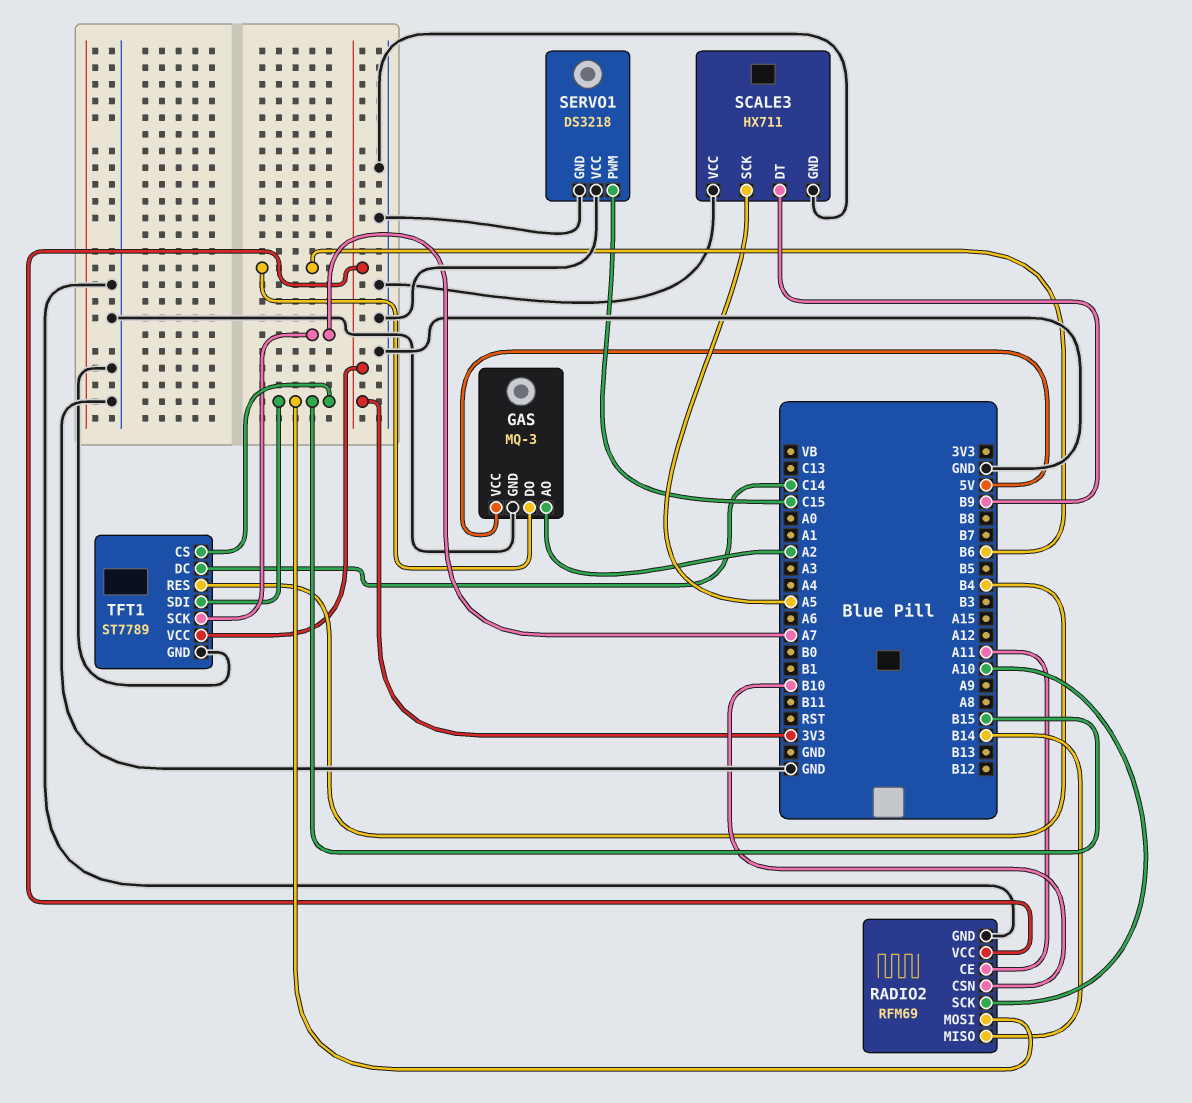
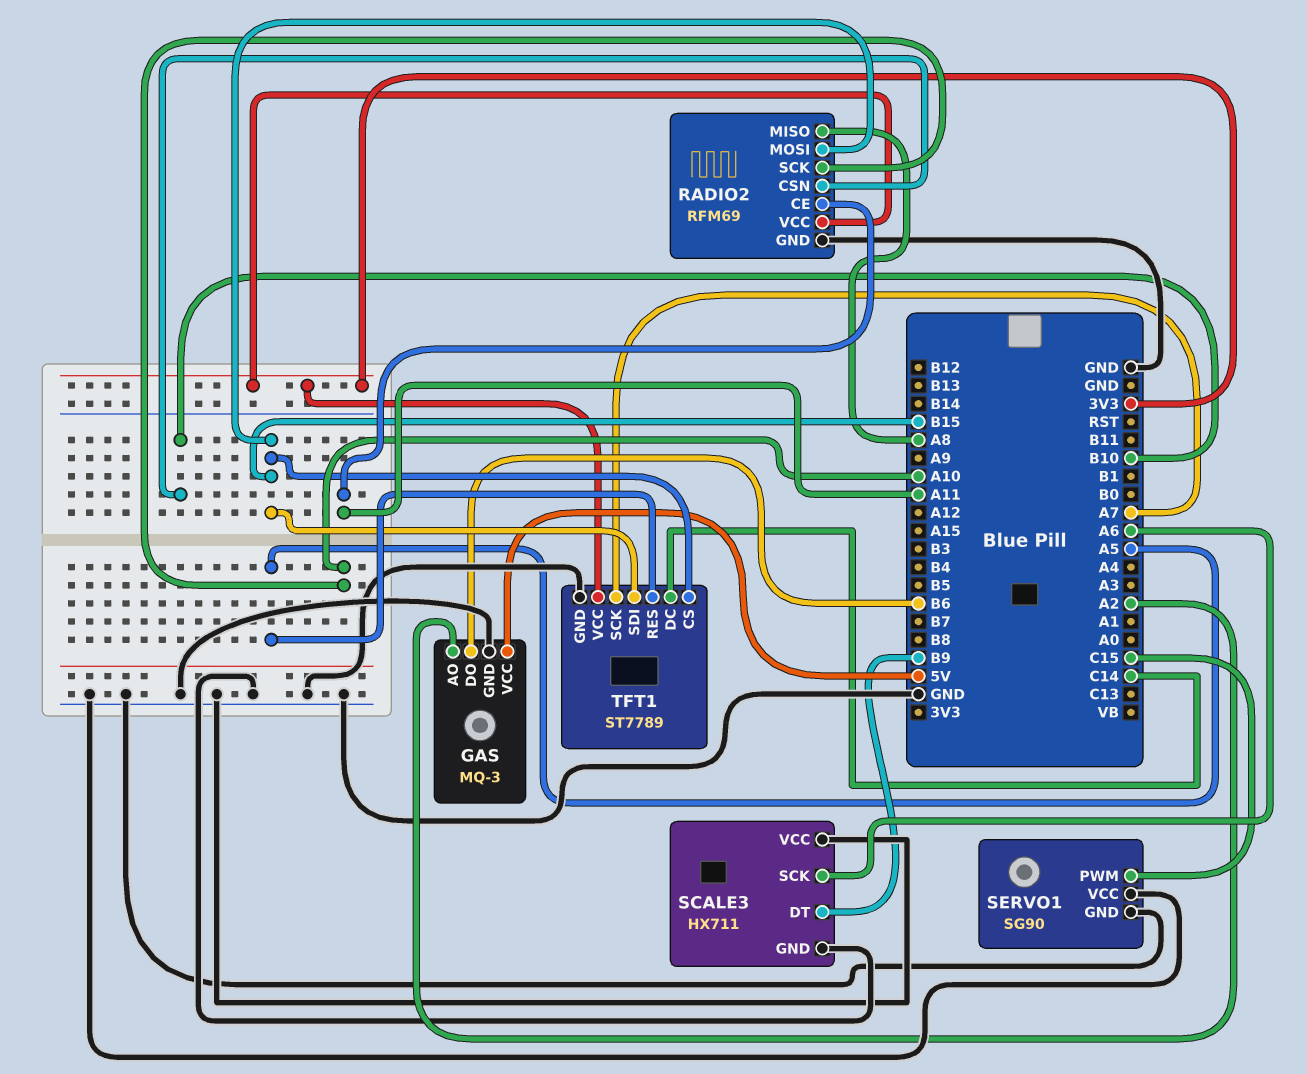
RADIO2 pin MISO: B14 -> A8
SCALE3 pin SCK: A5 -> A6
SERVO1: DS3218 -> SG90
TFT1 pin RES: B4 -> A5

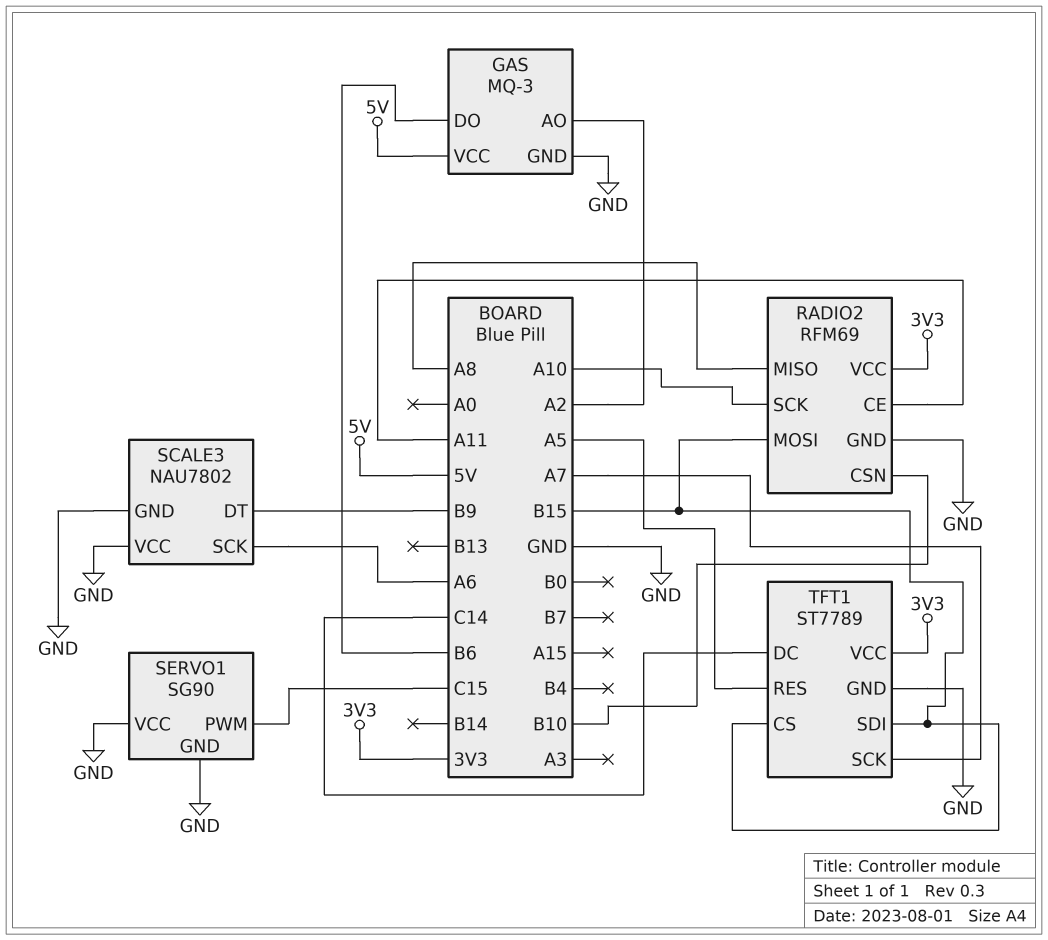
SCALE3: HX711 -> NAU7802

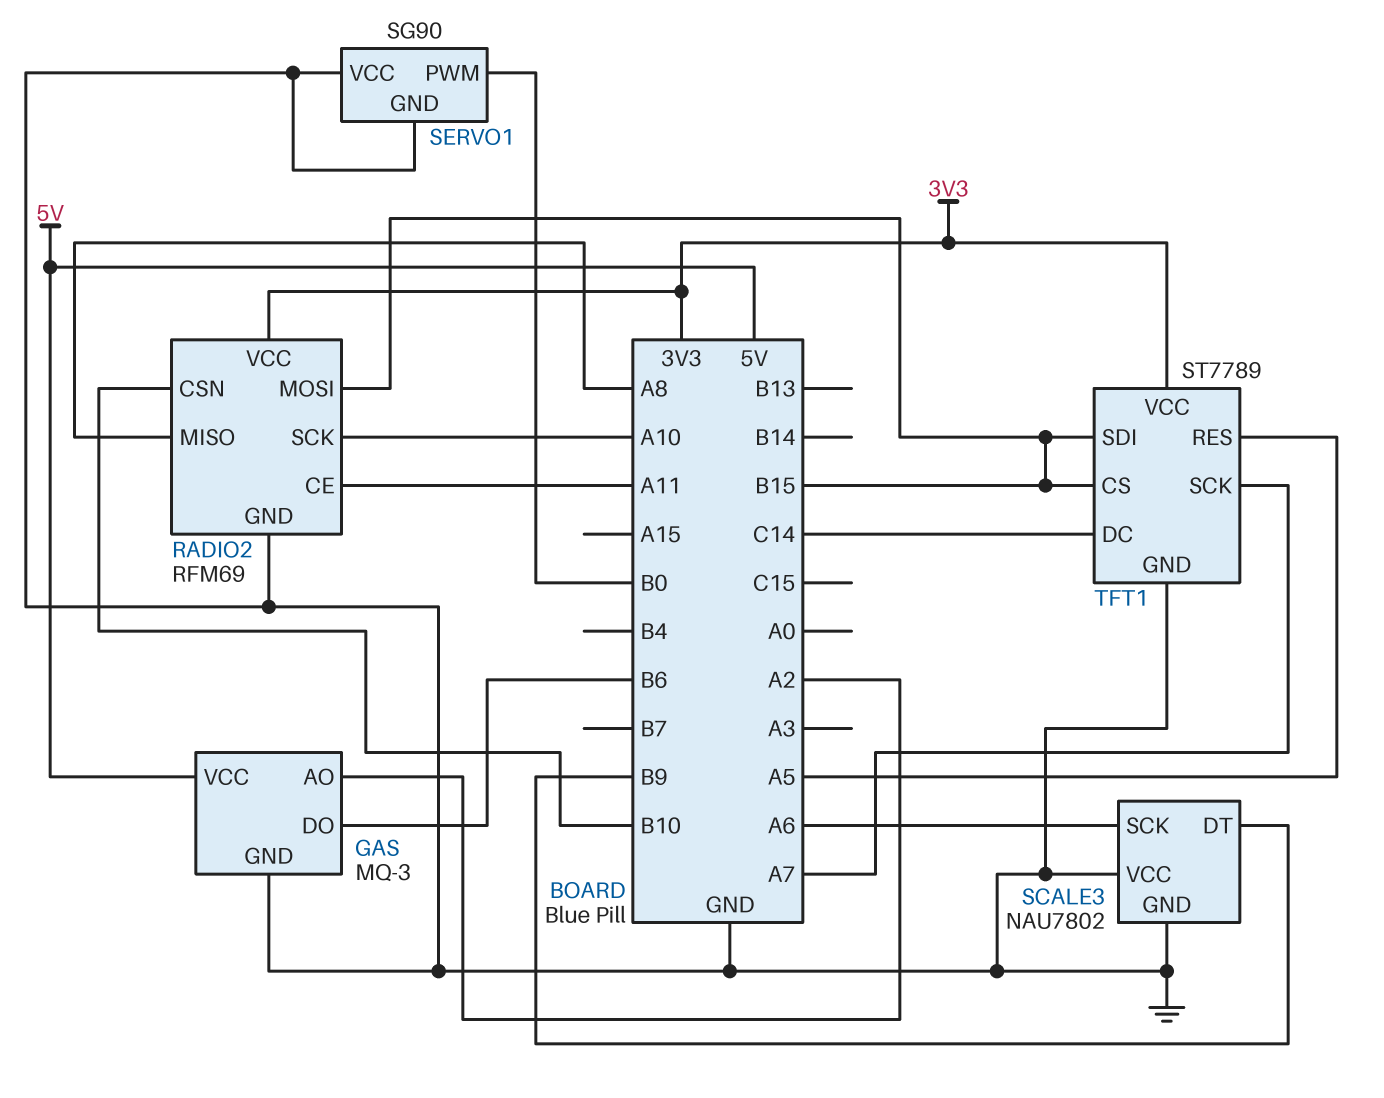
SERVO1 pin PWM: C15 -> B0

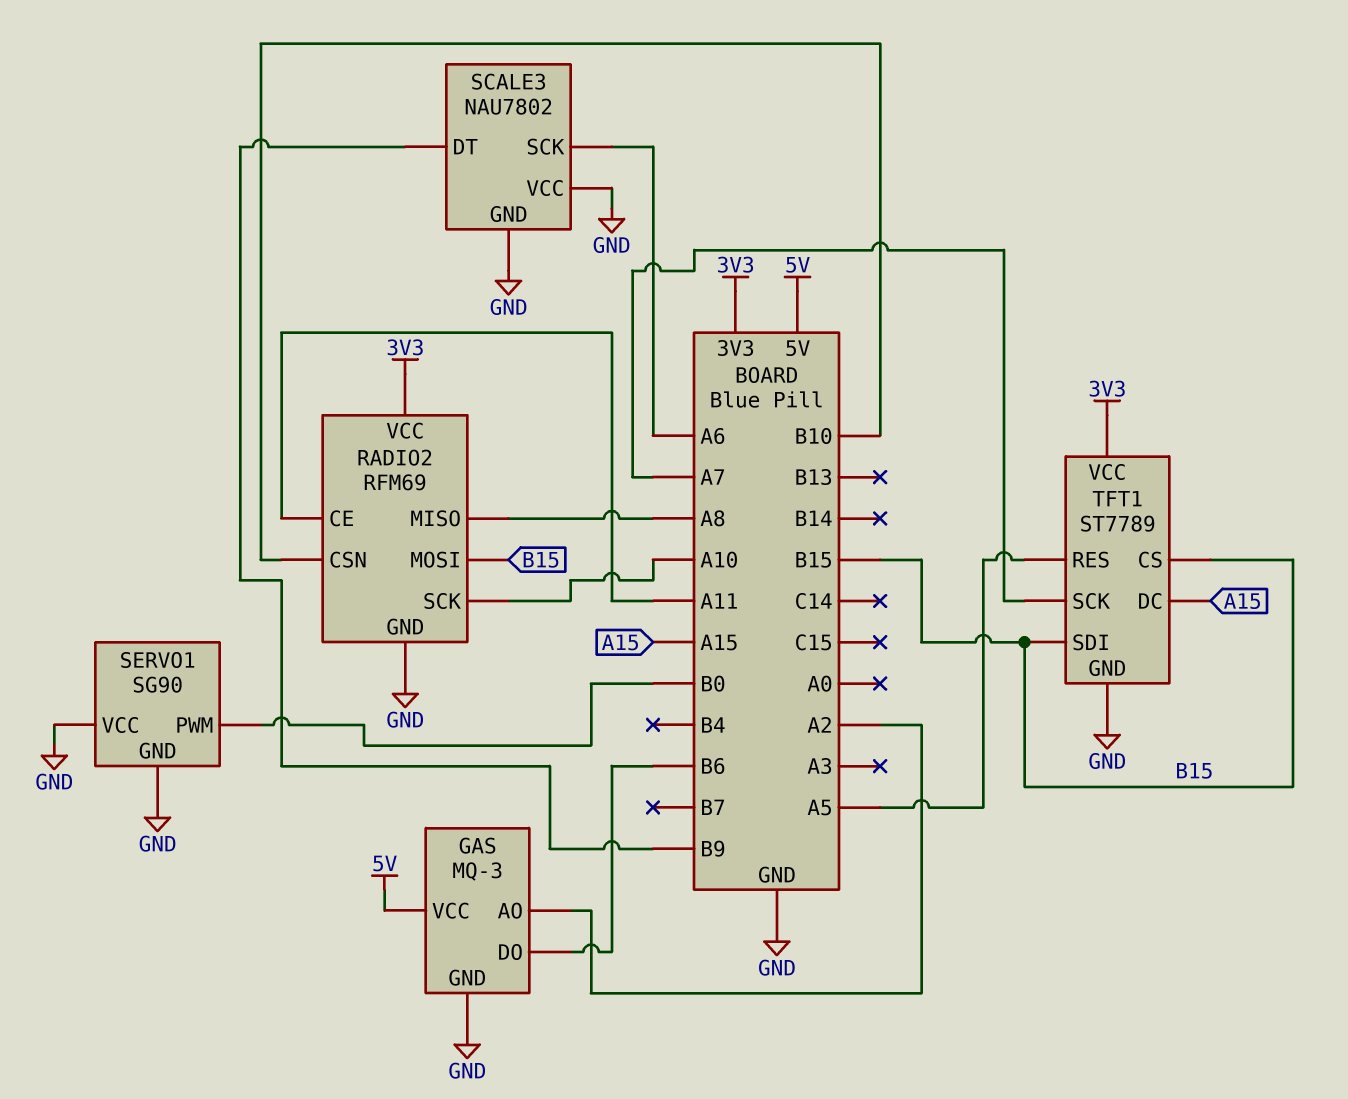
TFT1 pin DC: C14 -> A15

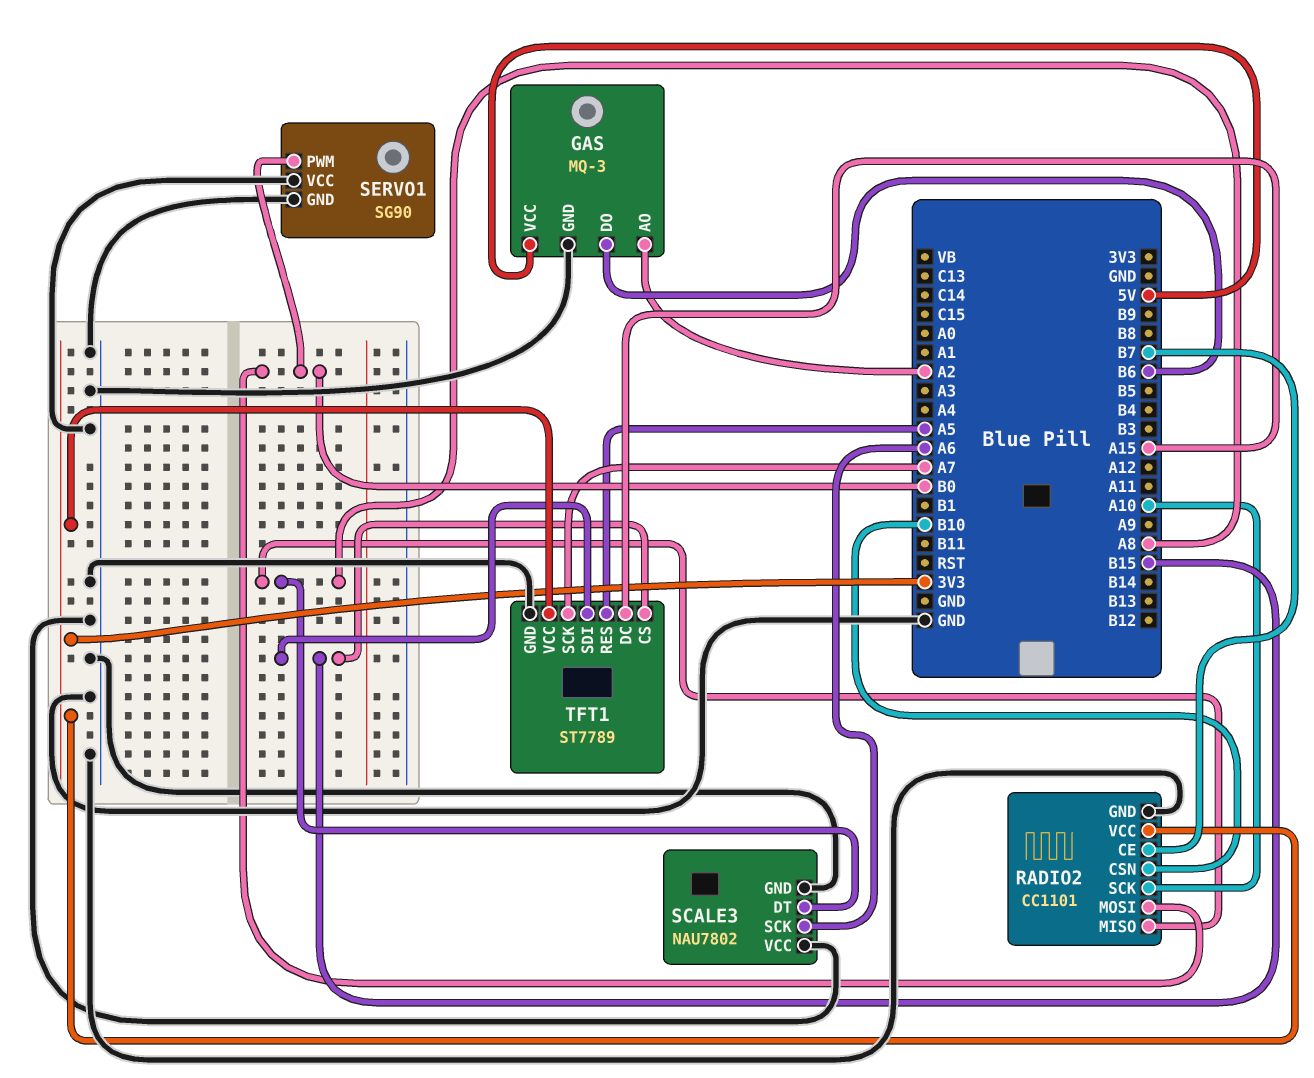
RADIO2: RFM69 -> CC1101
RADIO2 pin CE: A11 -> B7
RADIO2 pin MOSI: B15 -> B0
SCALE3 pin DT: B9 -> A8

